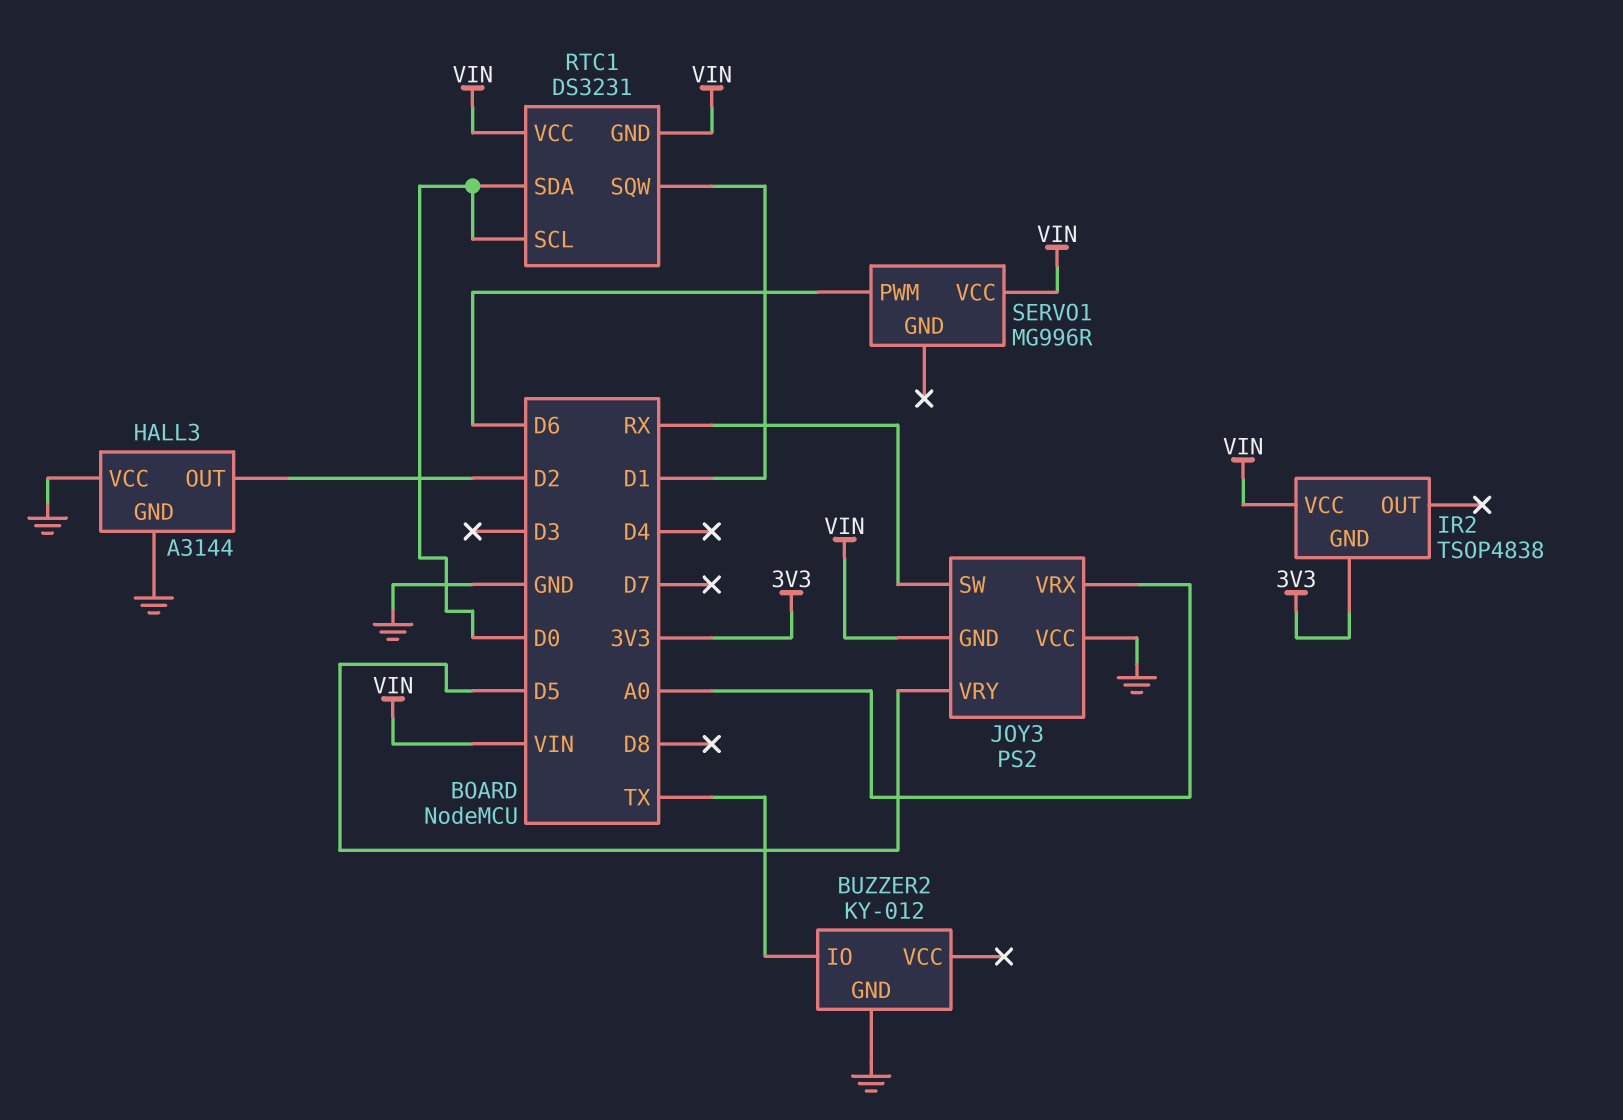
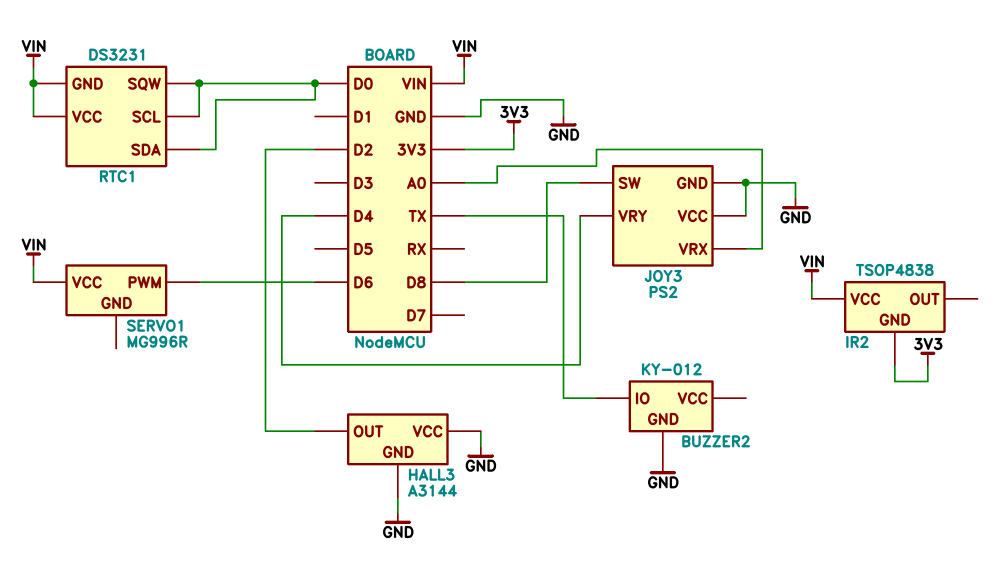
JOY3 pin GND: VIN -> GND
JOY3 pin SW: RX -> D8
JOY3 pin VRY: D5 -> D4
RTC1 pin SQW: D1 -> D0

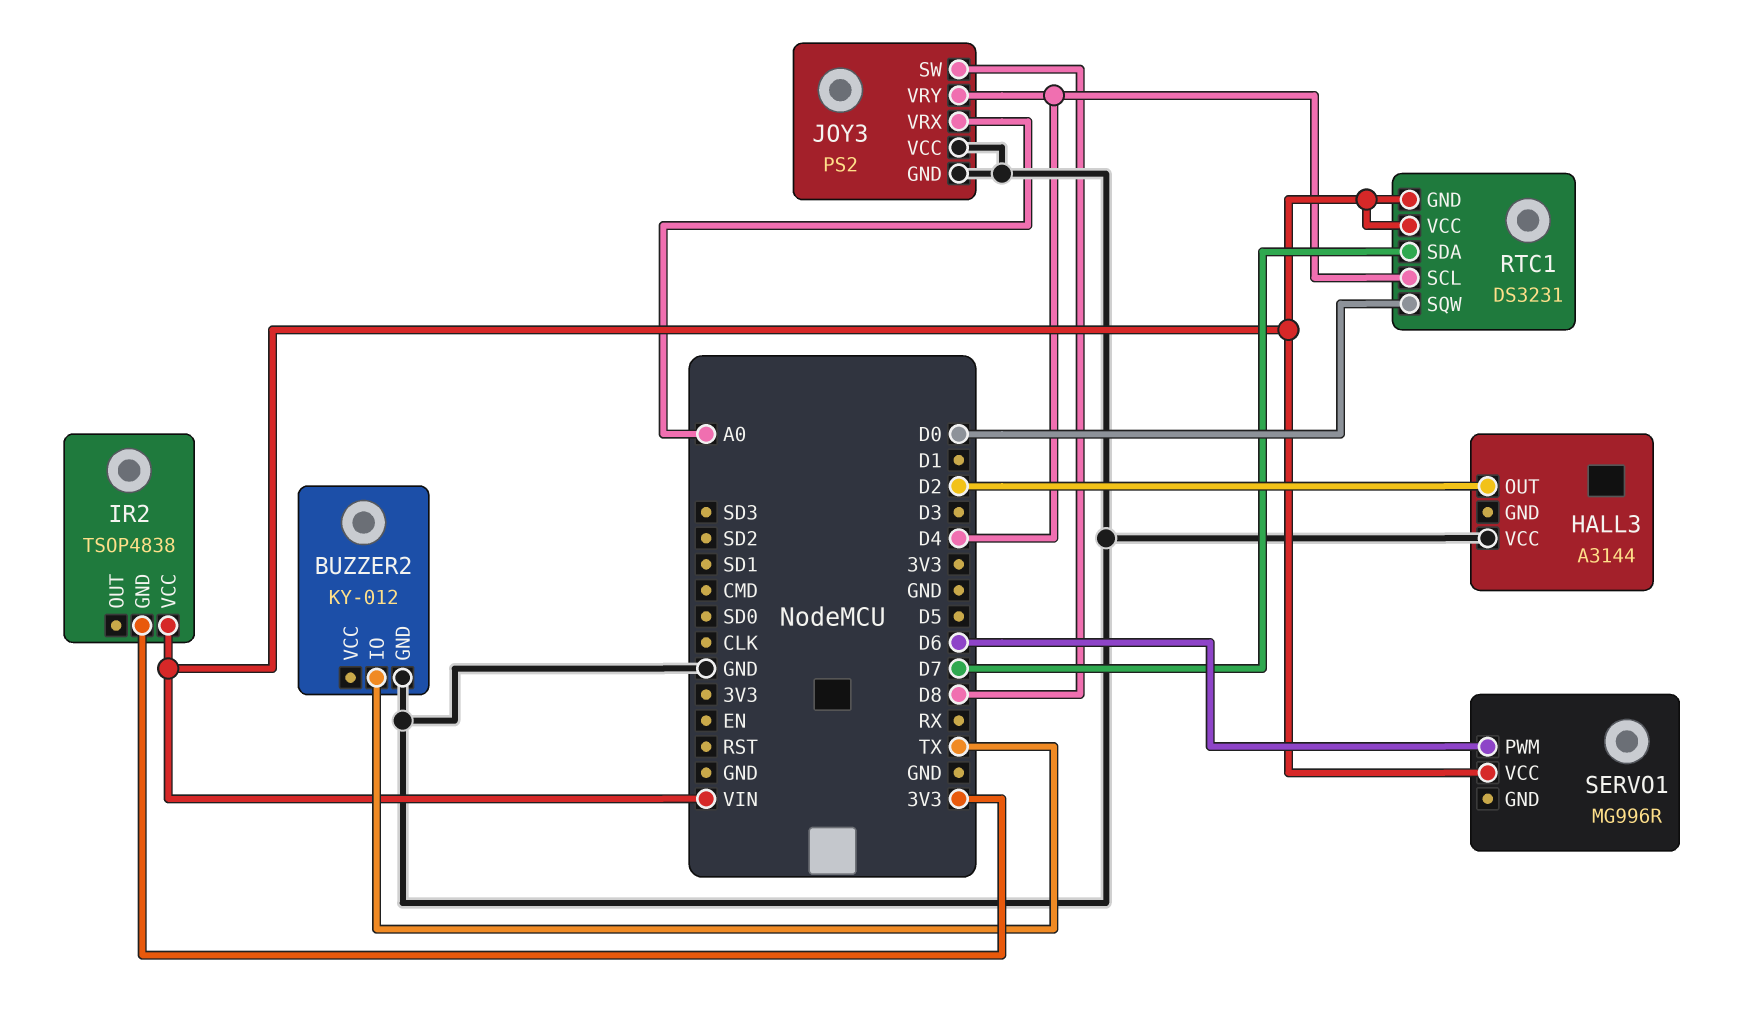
HALL3 pin GND: GND -> none
RTC1 pin SCL: D0 -> D4
RTC1 pin SDA: D0 -> D7

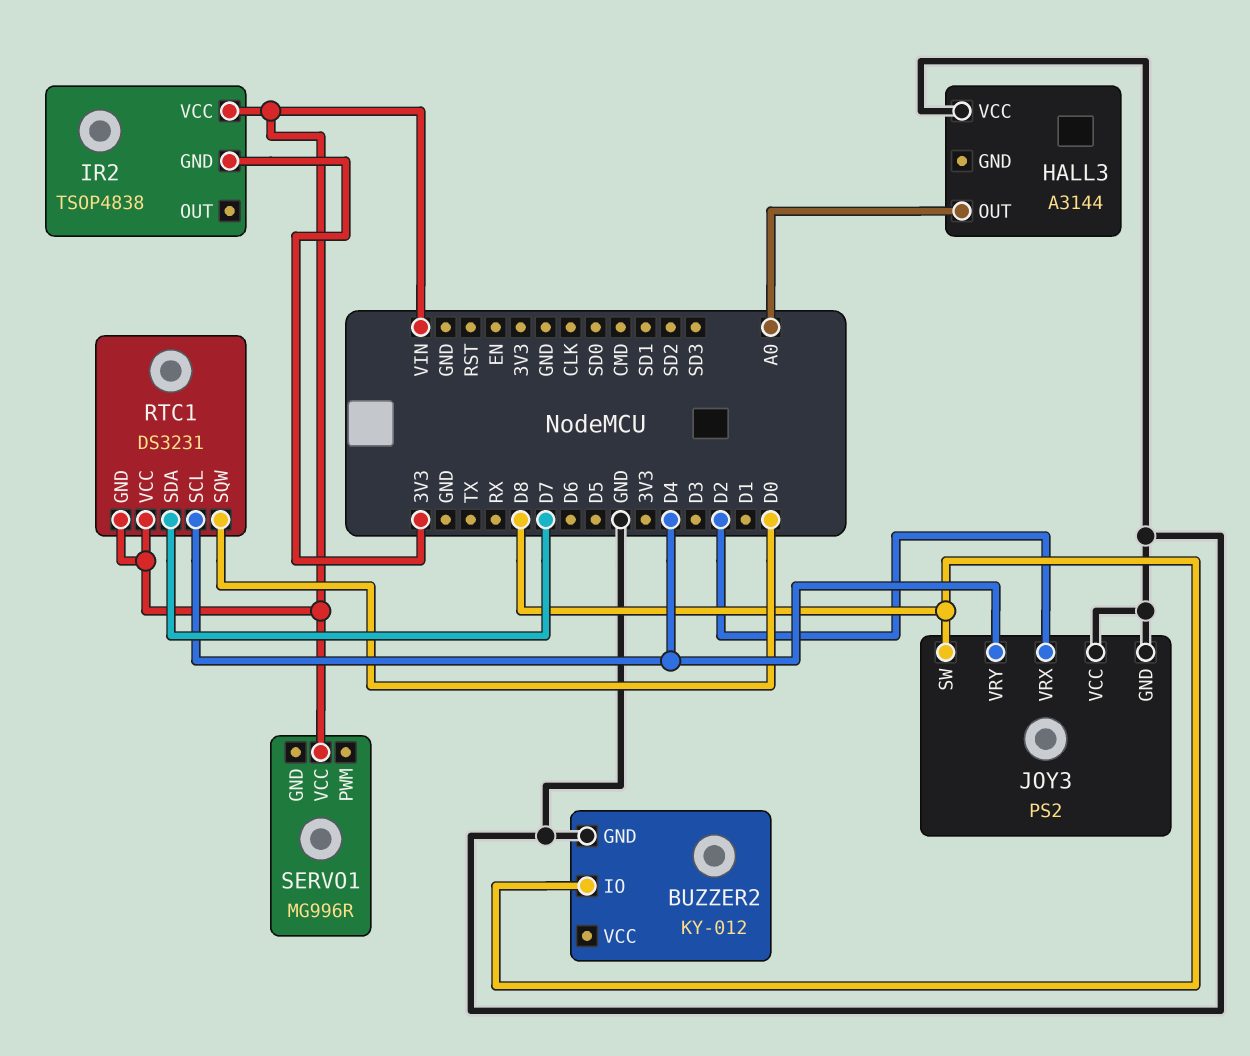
BUZZER2 pin IO: TX -> D8
HALL3 pin OUT: D2 -> A0
JOY3 pin VRX: A0 -> D2
SERVO1 pin PWM: D6 -> none

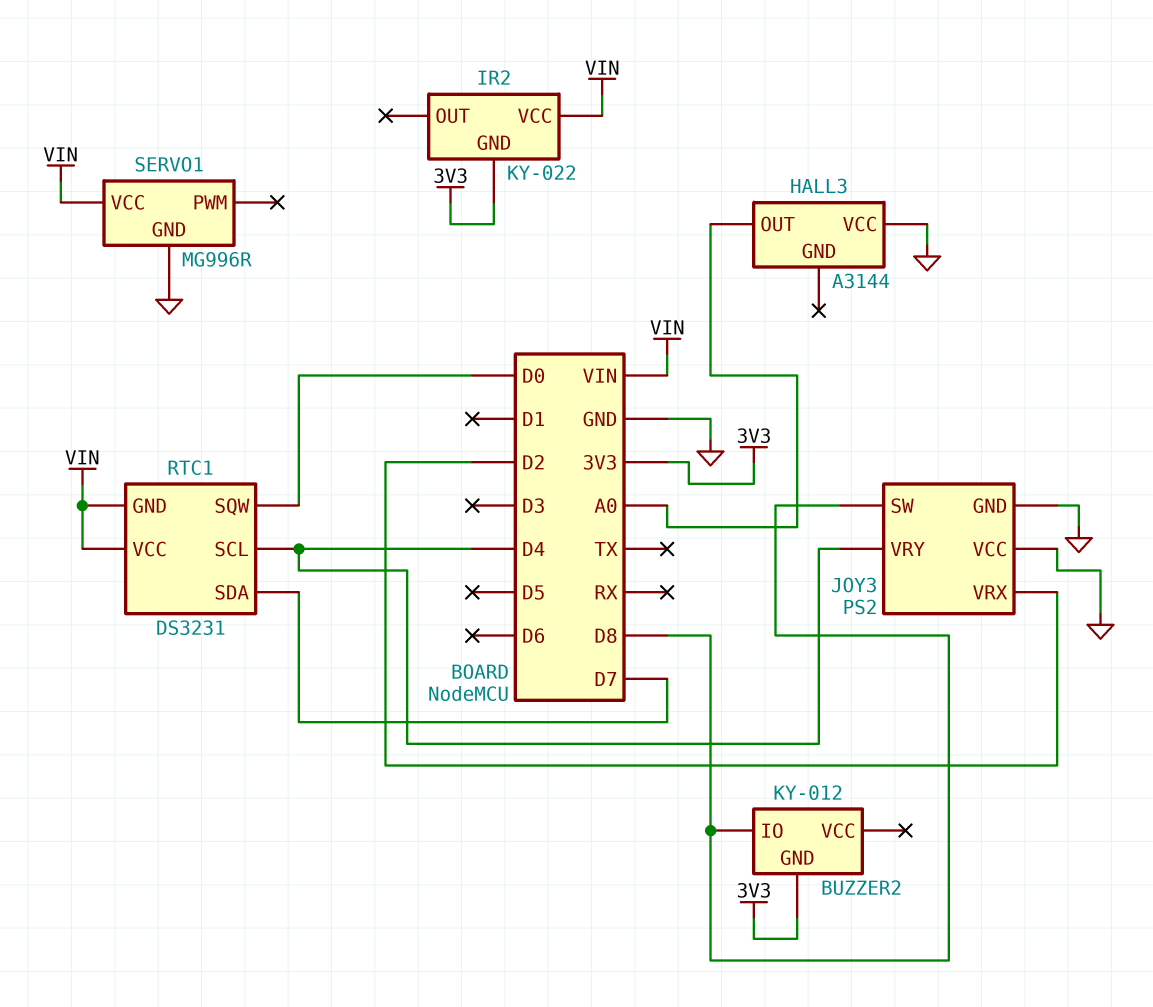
BUZZER2 pin GND: GND -> 3V3
IR2: TSOP4838 -> KY-022
SERVO1 pin GND: none -> GND

